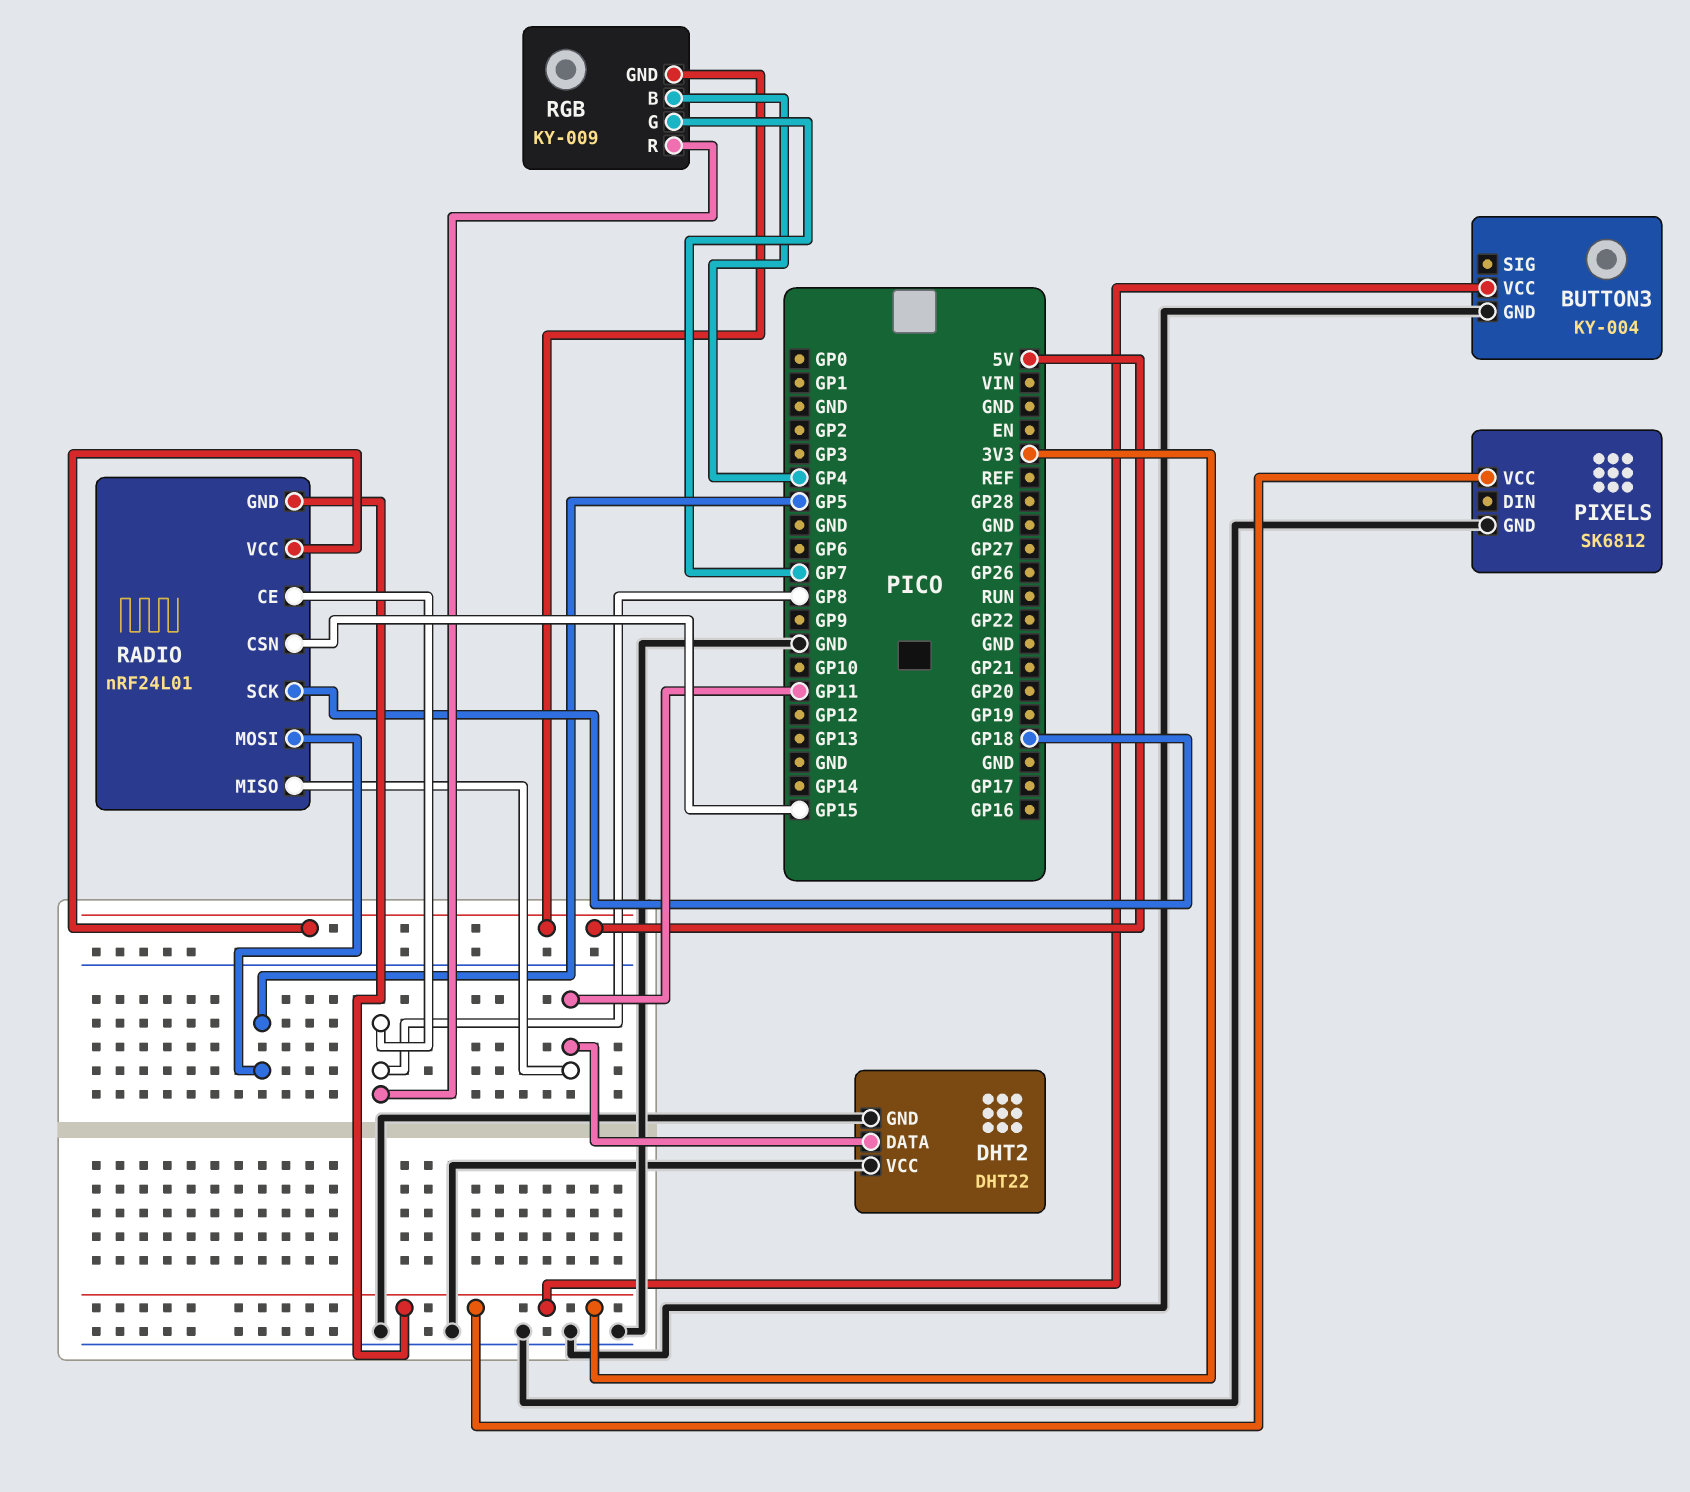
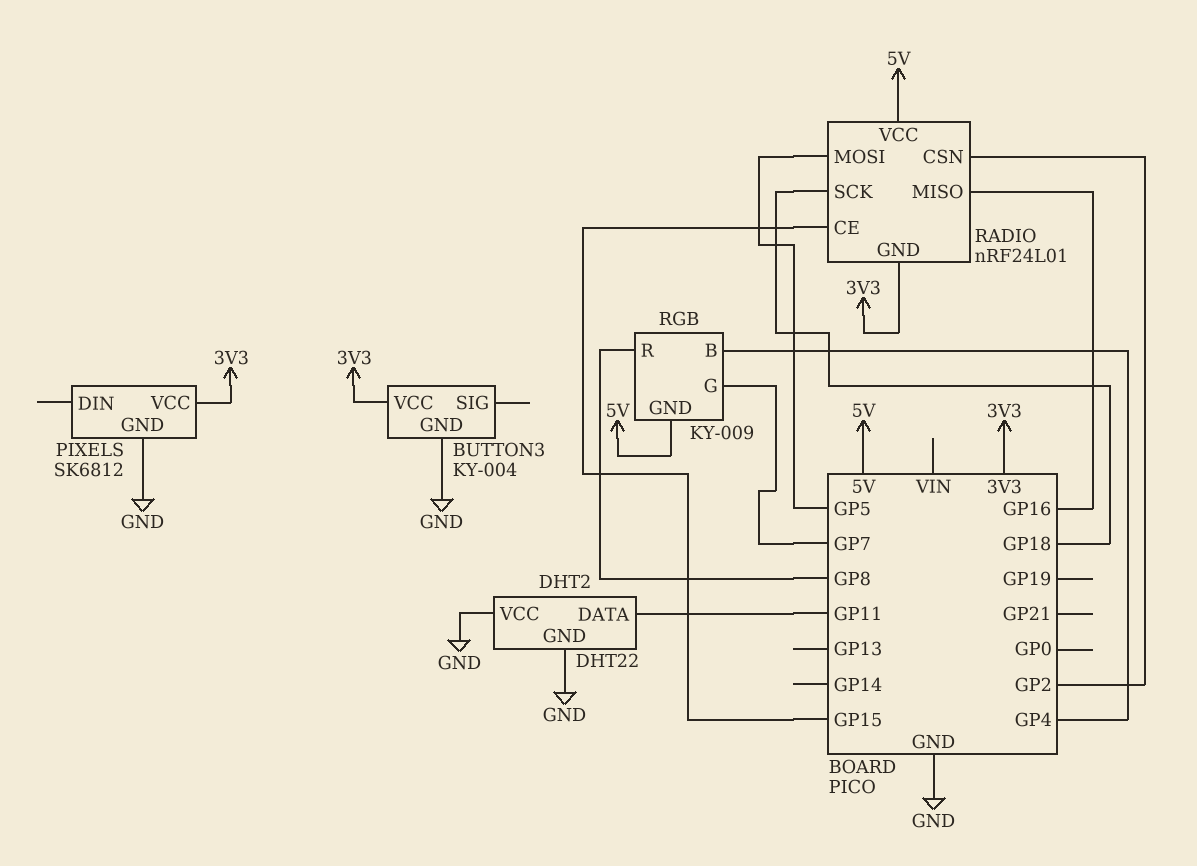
RADIO pin CE: GP8 -> GP15
RADIO pin CSN: GP15 -> GP2
RADIO pin MISO: GP11 -> GP16

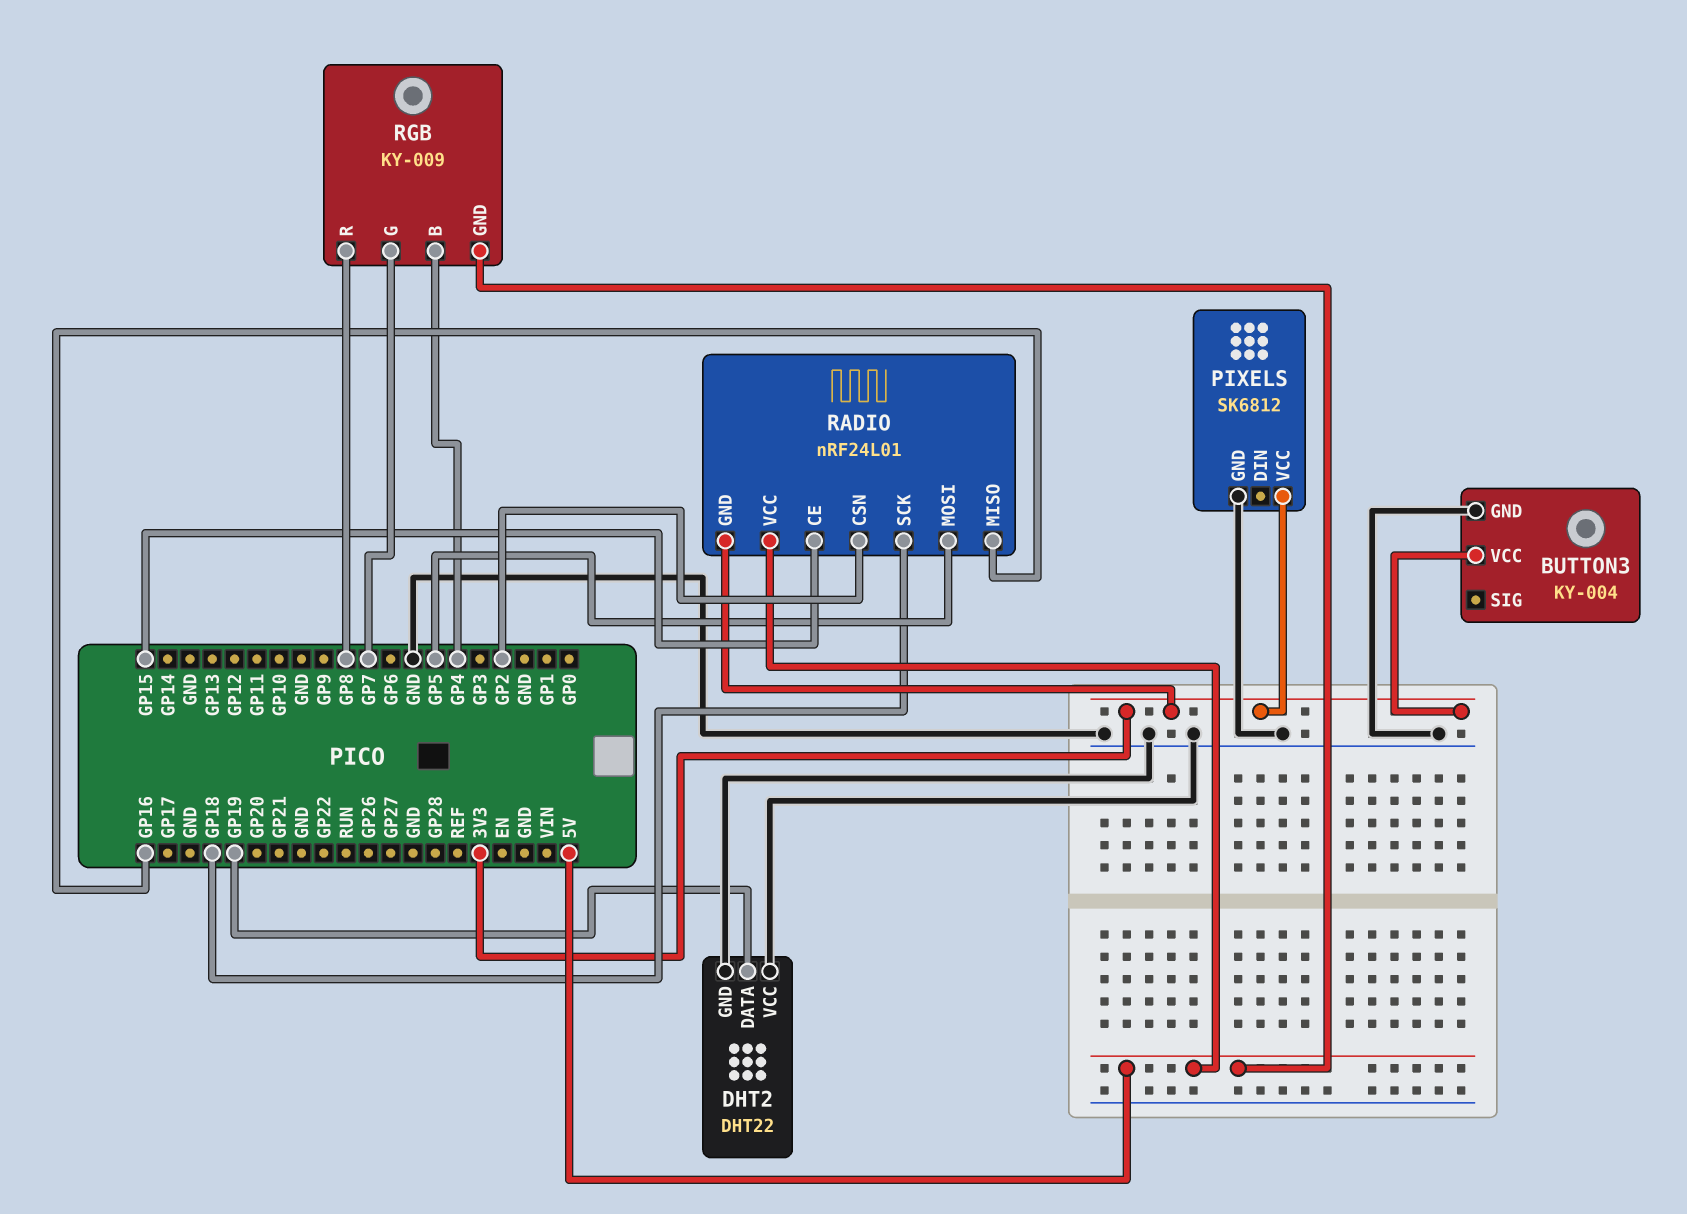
DHT2 pin DATA: GP11 -> GP19

